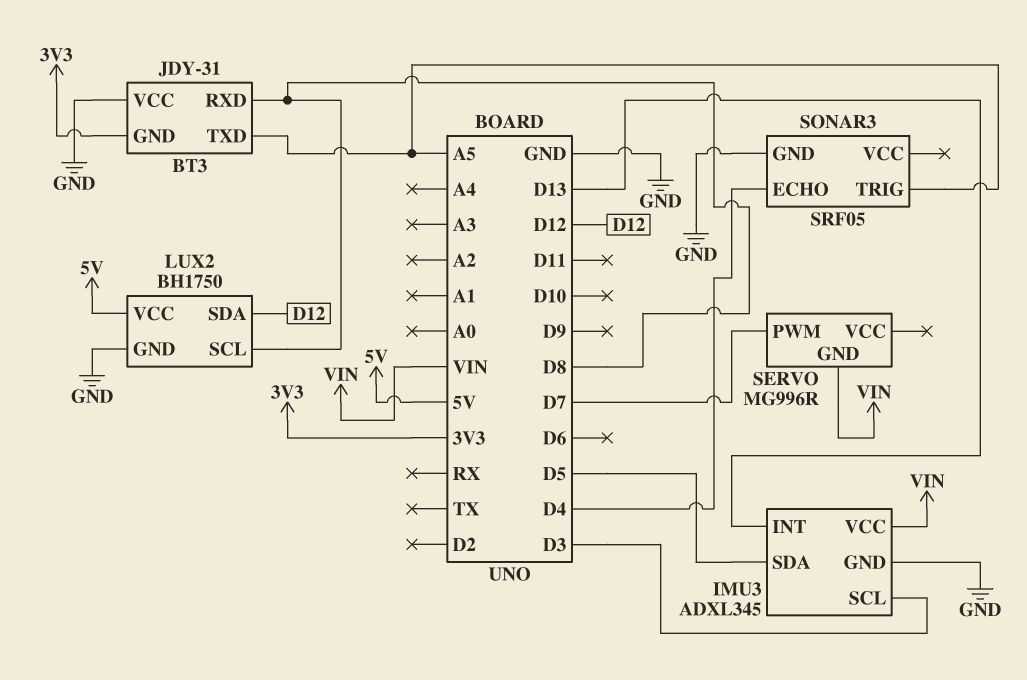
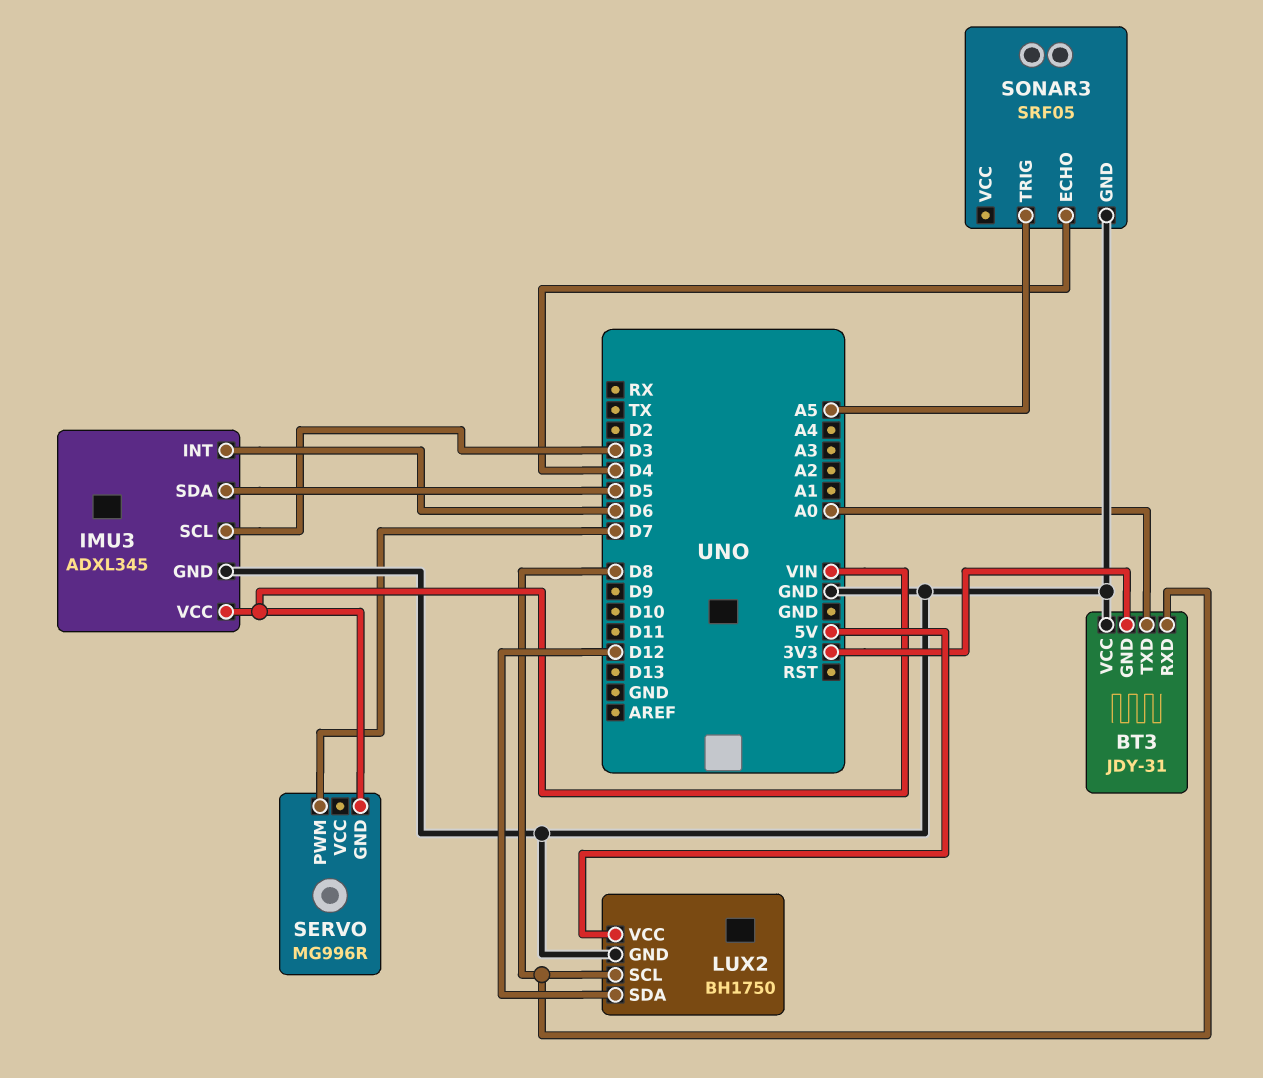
BT3 pin TXD: A5 -> A0
IMU3 pin INT: D13 -> D6

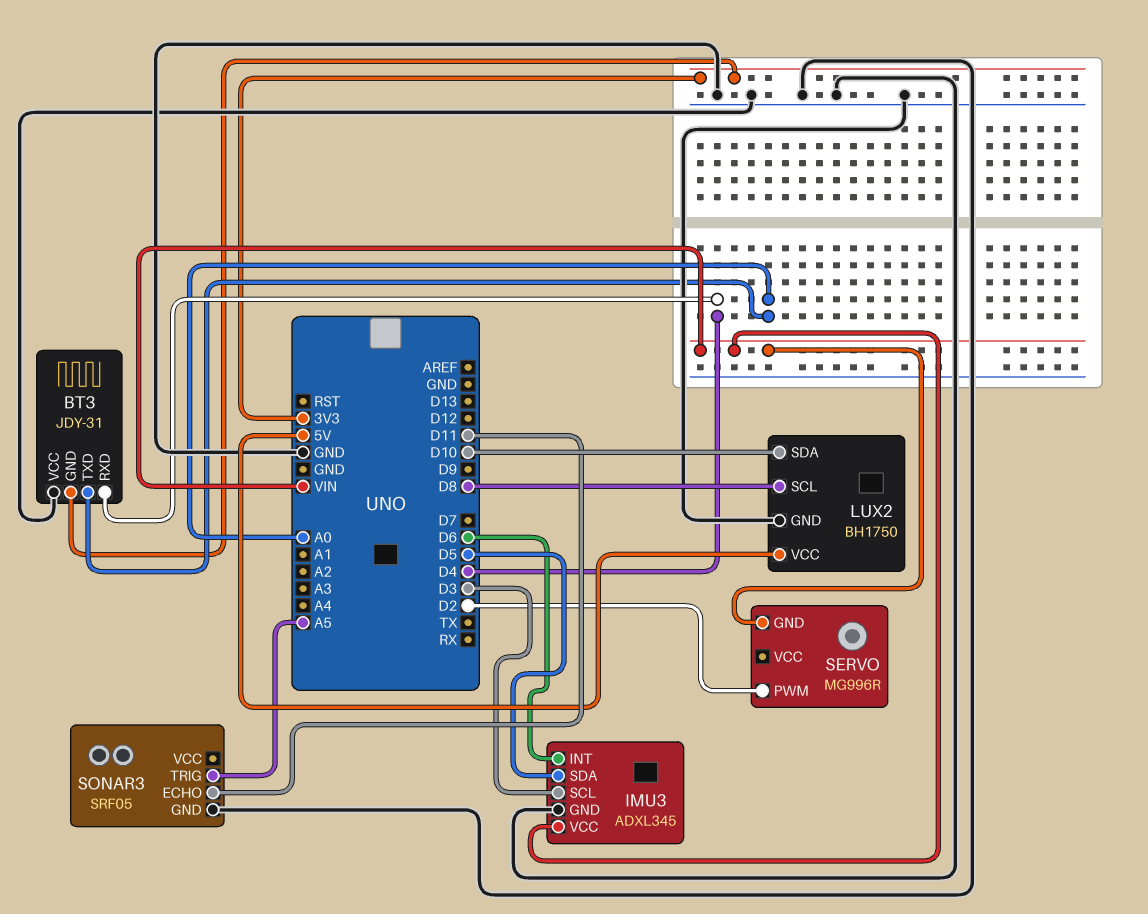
BT3 pin RXD: D8 -> D4
LUX2 pin SDA: D12 -> D10
SERVO pin PWM: D7 -> D2
SONAR3 pin ECHO: D4 -> D11

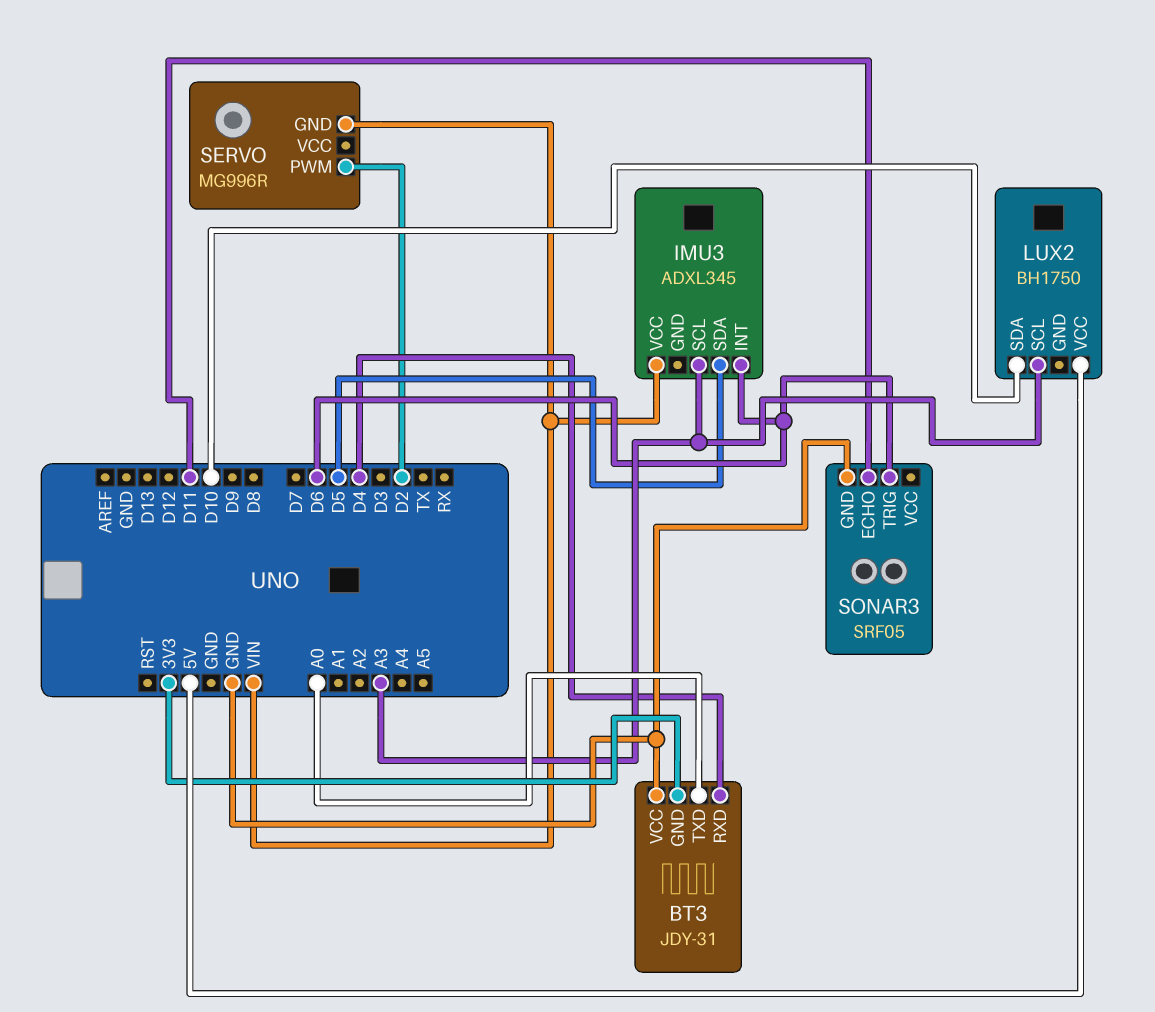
IMU3 pin GND: GND -> none
IMU3 pin SCL: D3 -> A3
LUX2 pin GND: GND -> none
LUX2 pin SCL: D8 -> A3
SONAR3 pin TRIG: A5 -> D6

